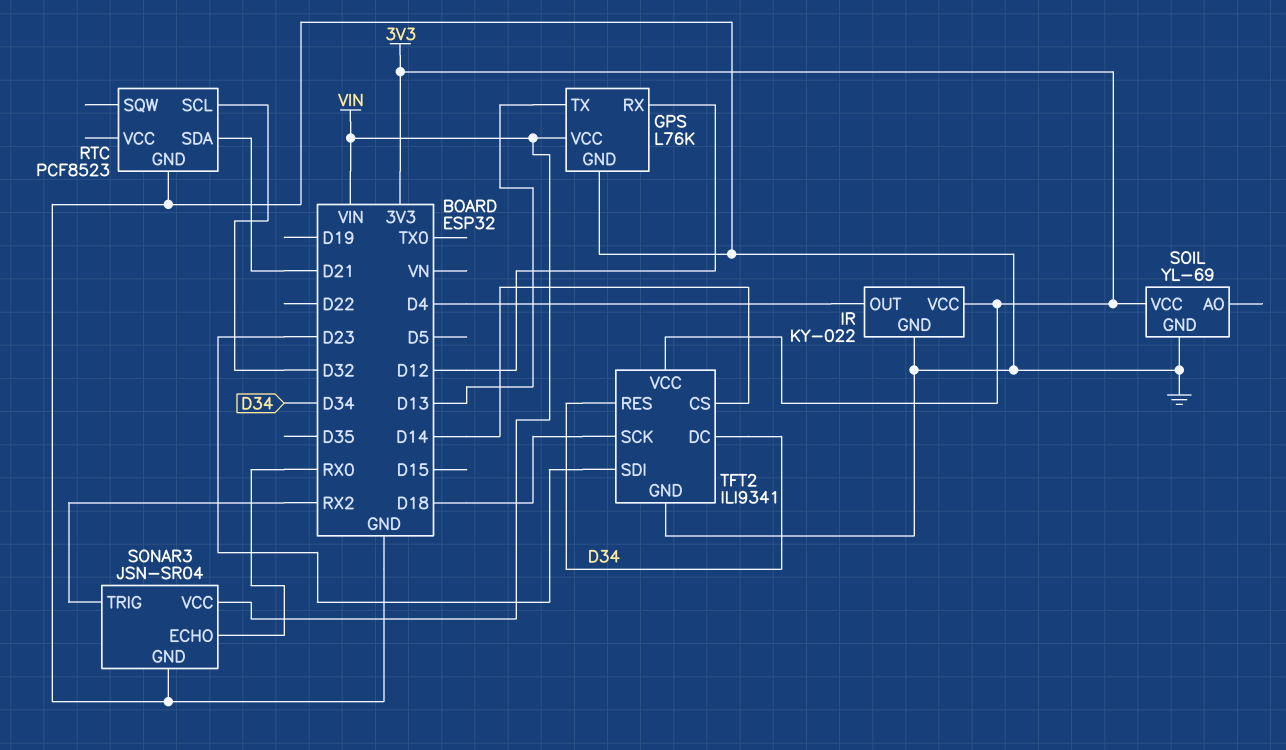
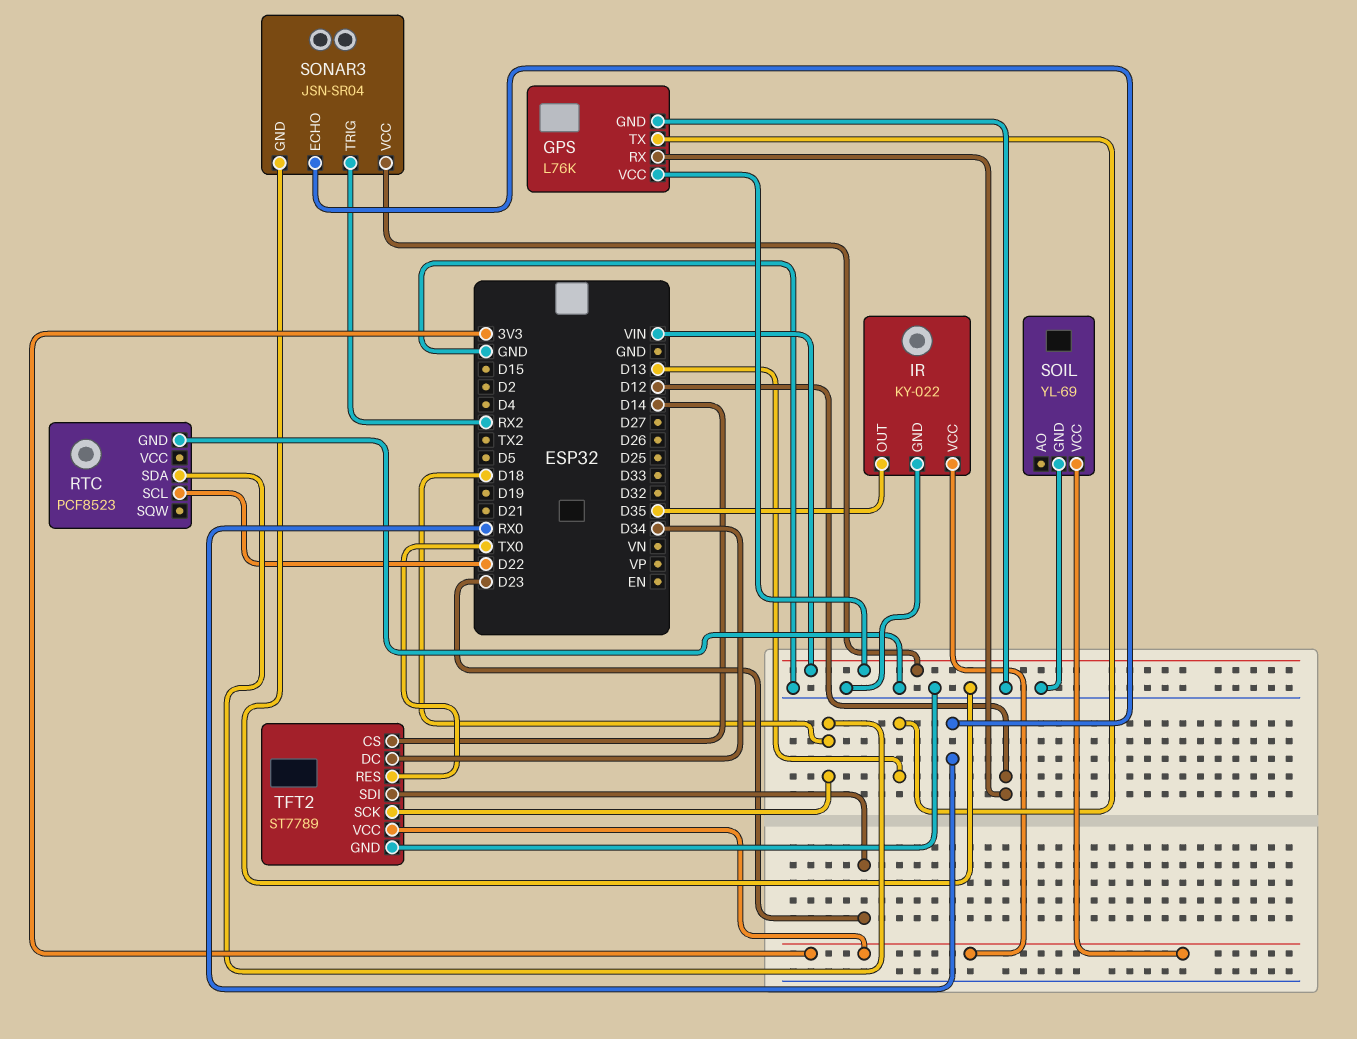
IR pin OUT: D4 -> D35
RTC pin SCL: D32 -> D22
RTC pin SDA: D21 -> D18
TFT2: ILI9341 -> ST7789
TFT2 pin RES: D34 -> TX0

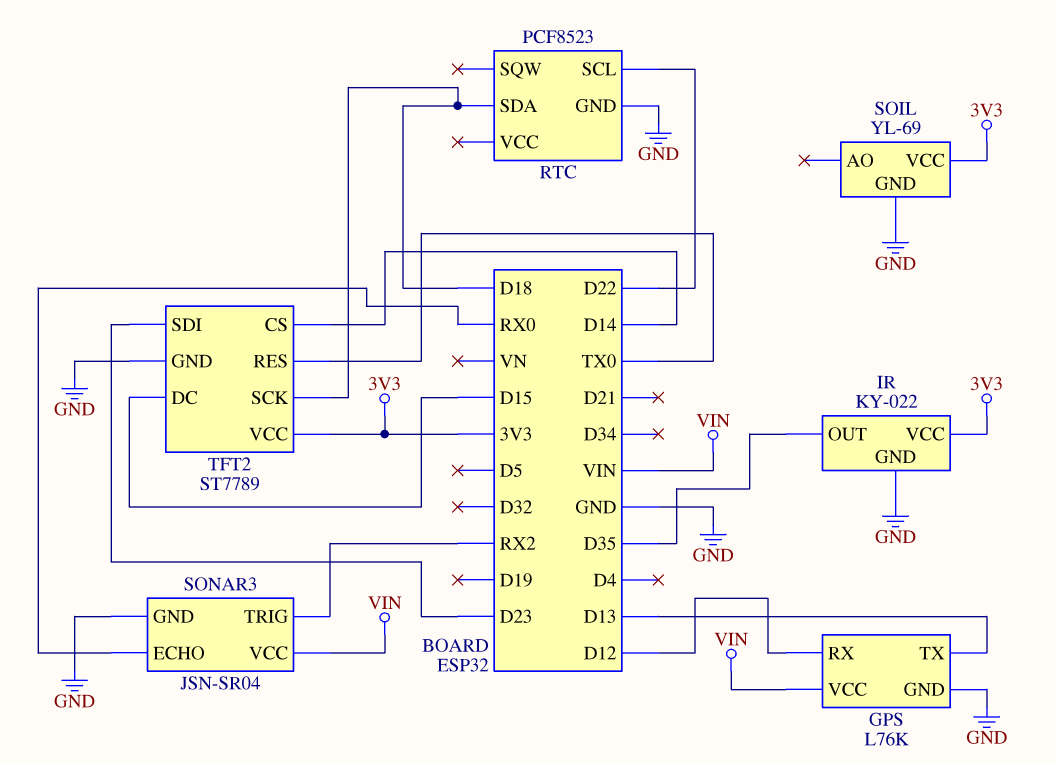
TFT2 pin DC: D34 -> D15

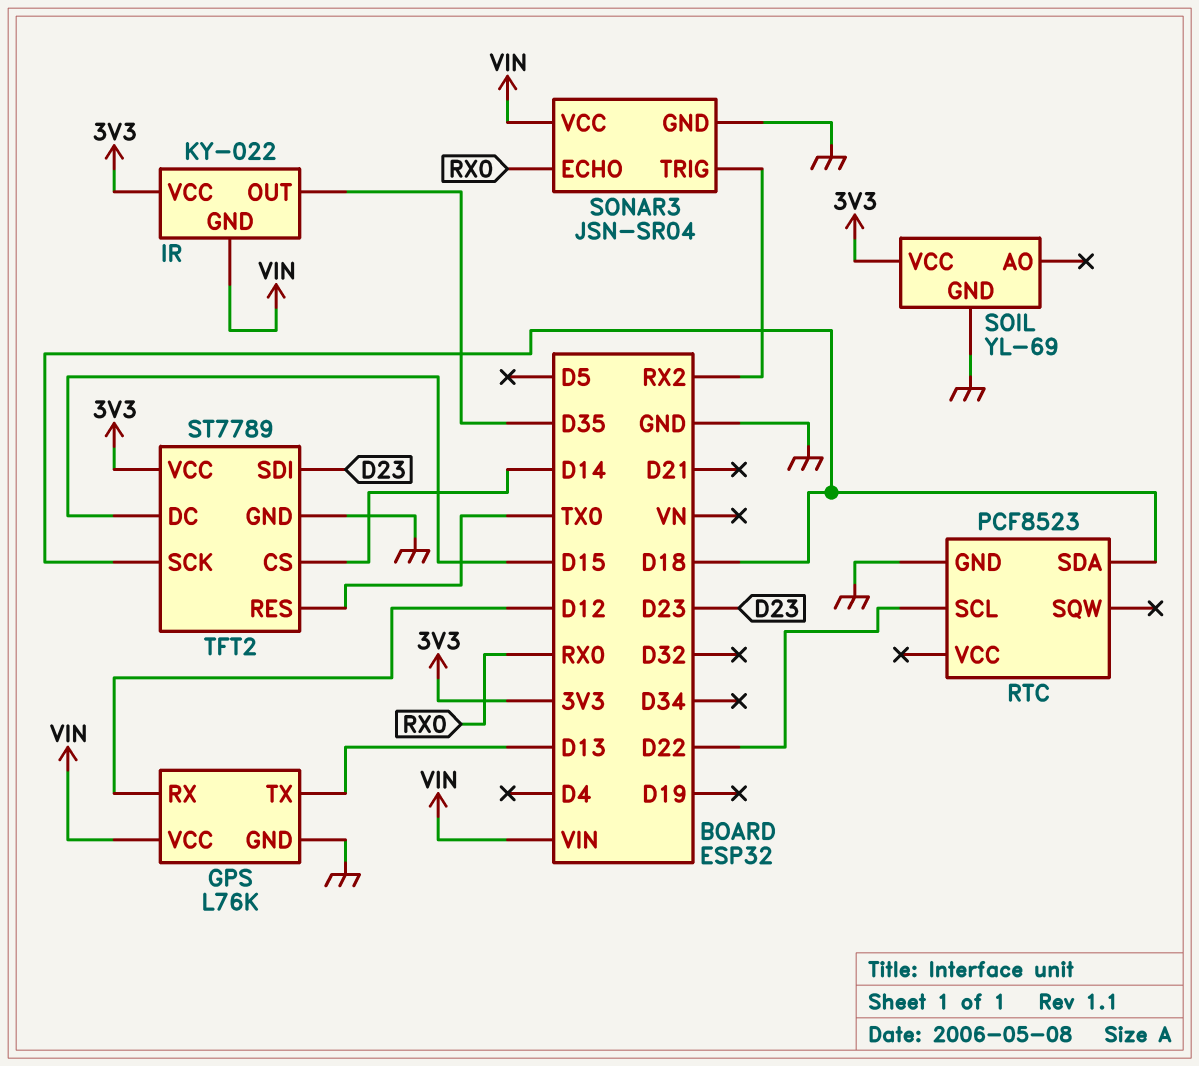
IR pin GND: GND -> VIN

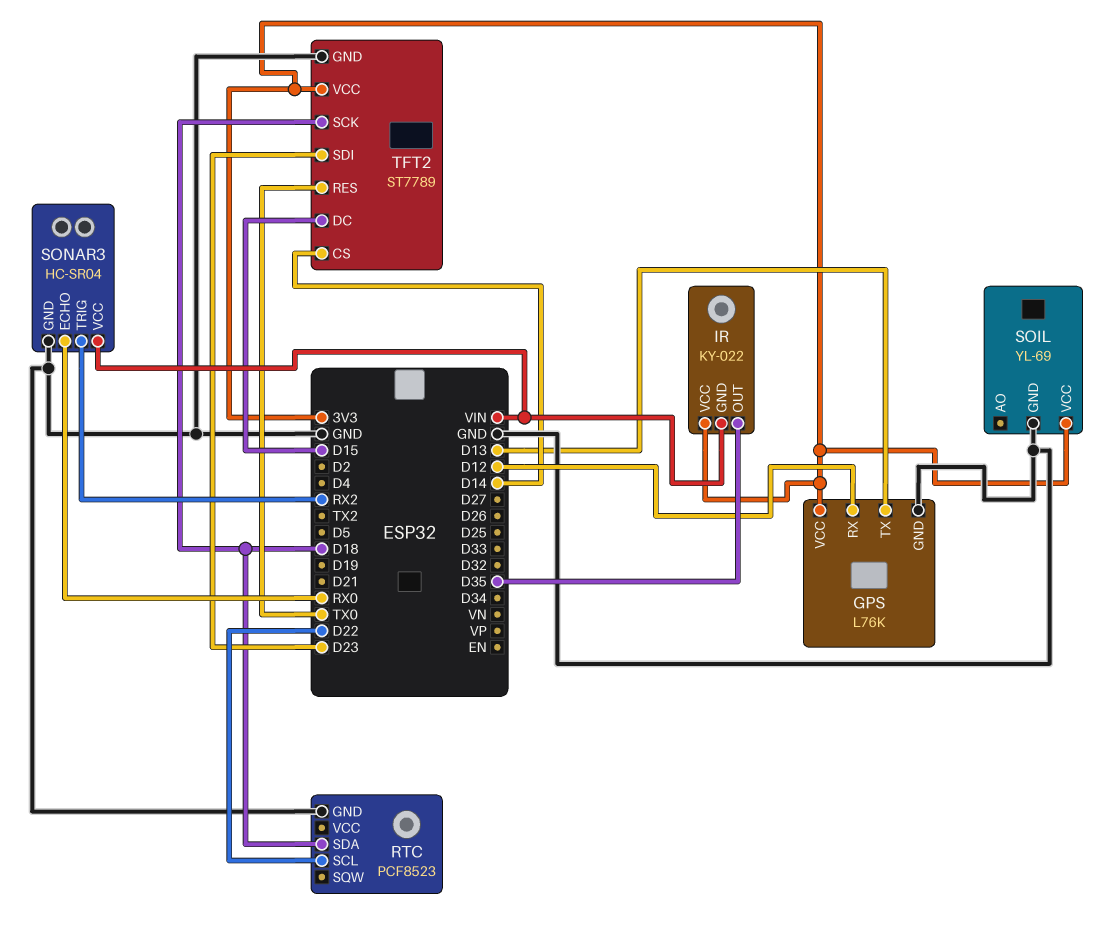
GPS pin VCC: VIN -> 3V3
SONAR3: JSN-SR04 -> HC-SR04

